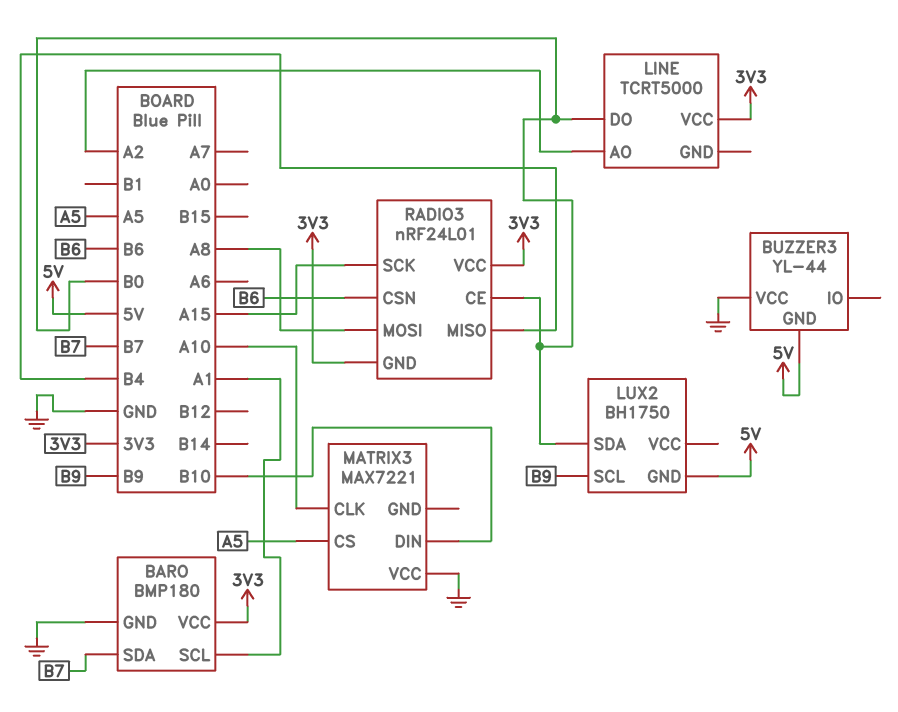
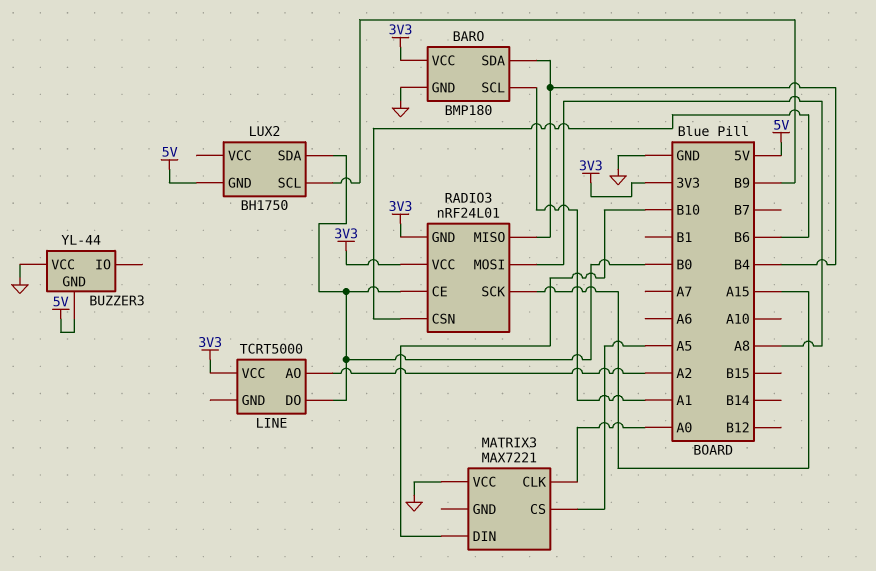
BARO pin SDA: B7 -> B4
MATRIX3 pin CLK: A10 -> A0

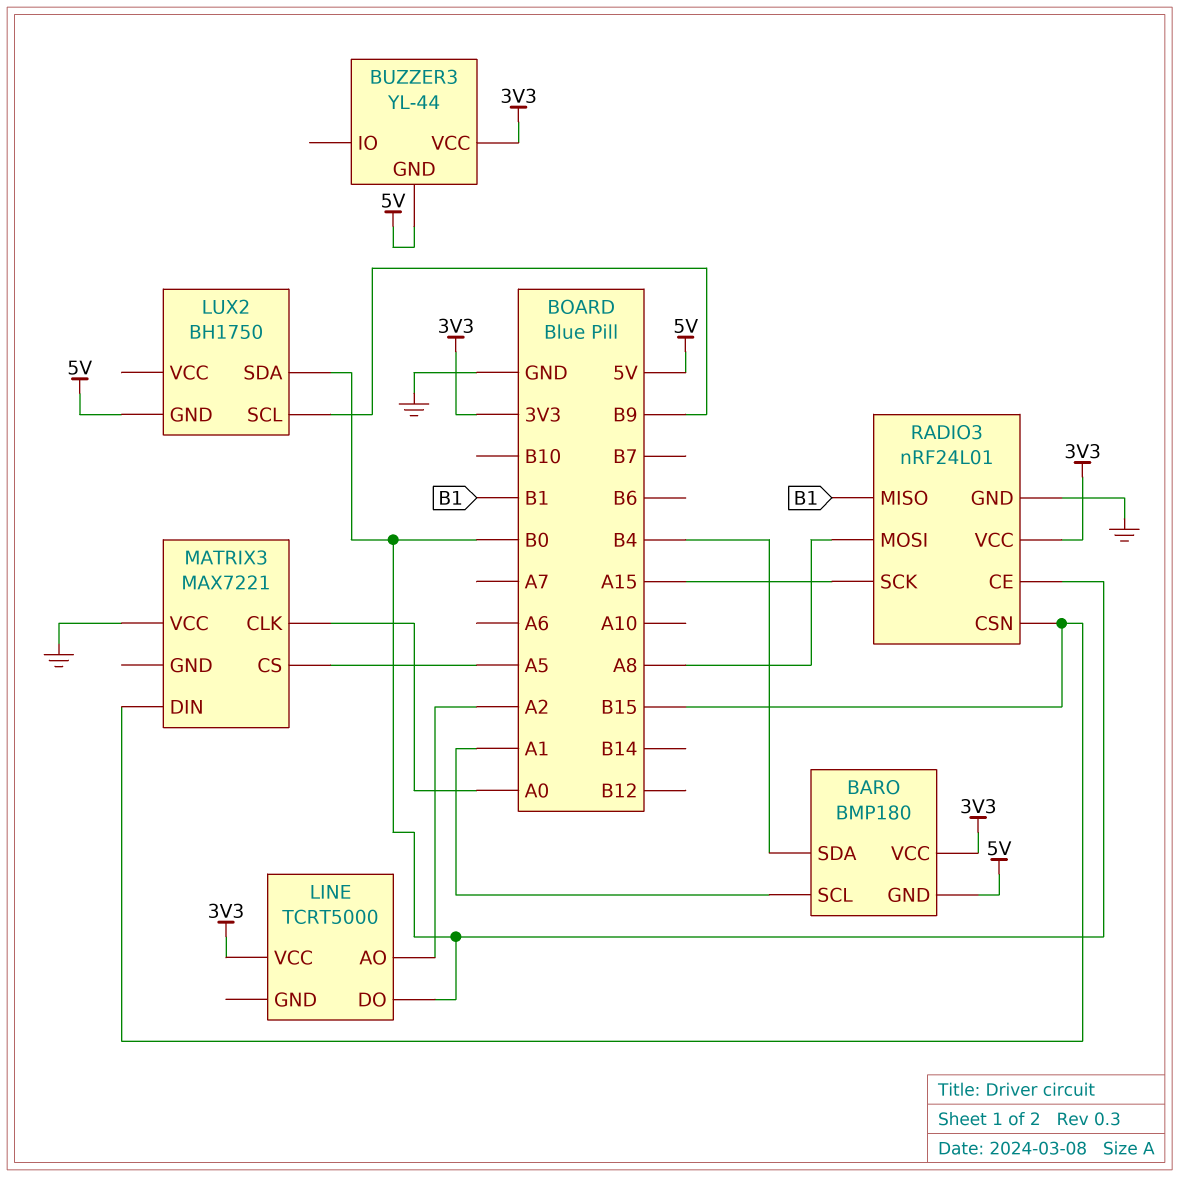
BARO pin GND: GND -> 5V
BUZZER3 pin VCC: GND -> 3V3
MATRIX3 pin DIN: B10 -> B15
RADIO3 pin CSN: B6 -> B15
RADIO3 pin GND: 3V3 -> GND
RADIO3 pin MISO: B4 -> B1

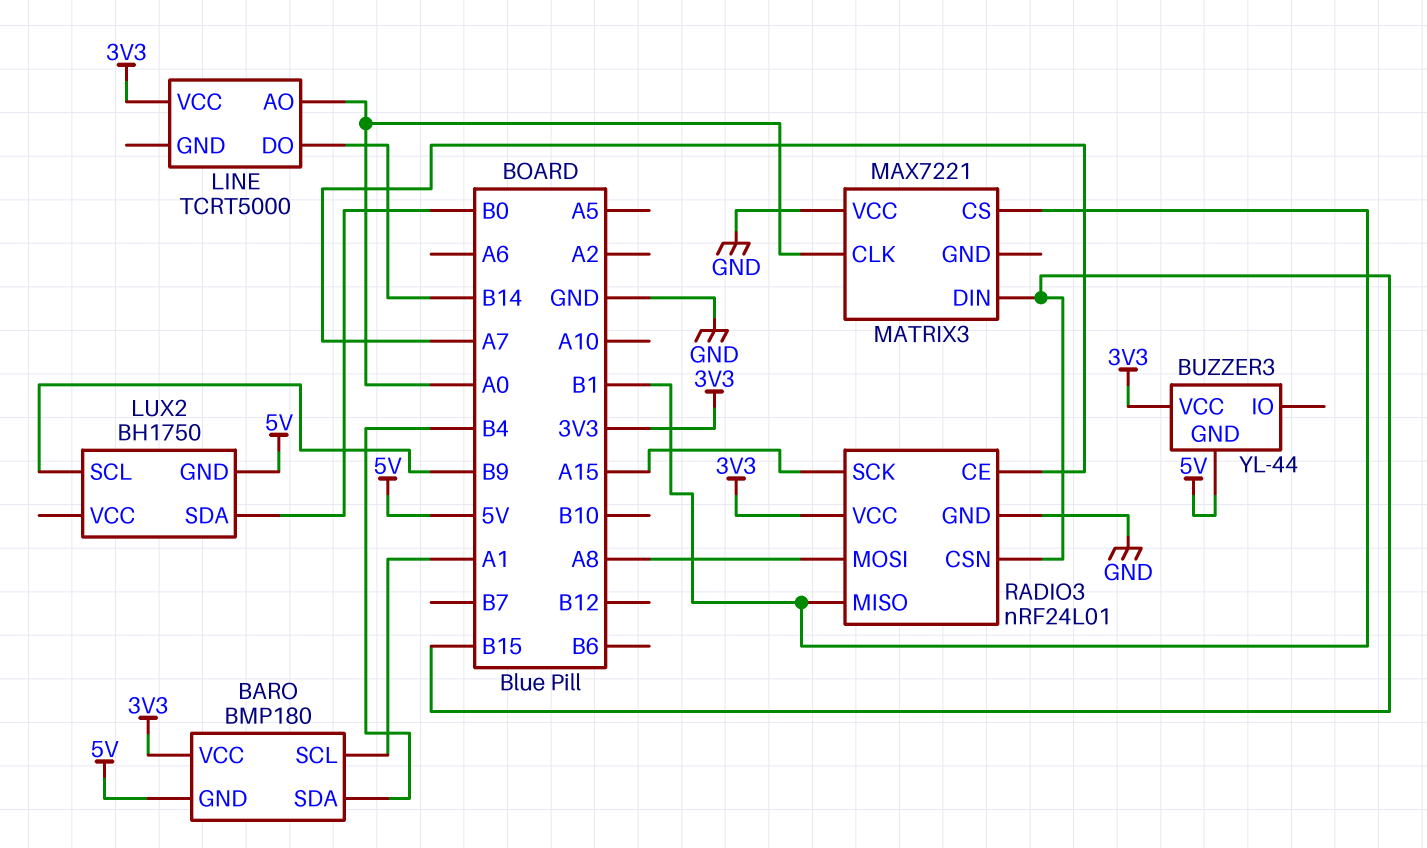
LINE pin AO: A2 -> A0
LINE pin DO: B0 -> B14
MATRIX3 pin CS: A5 -> B1
RADIO3 pin CE: B0 -> A7

